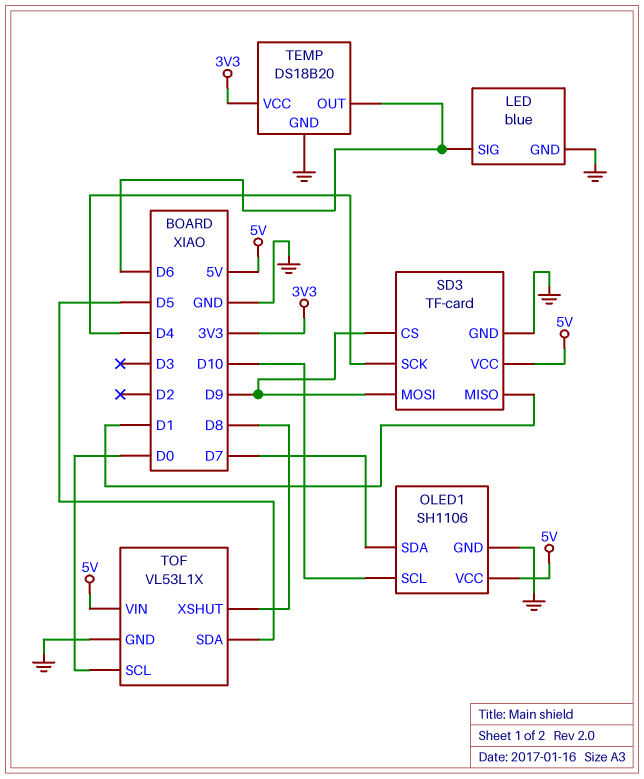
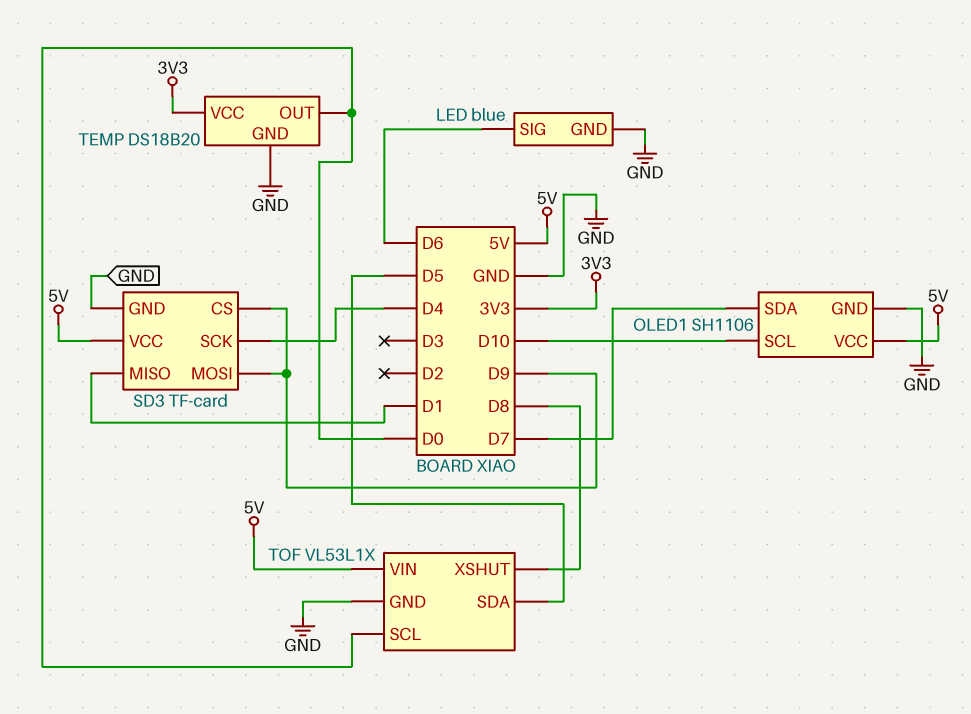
TEMP pin OUT: D6 -> D0

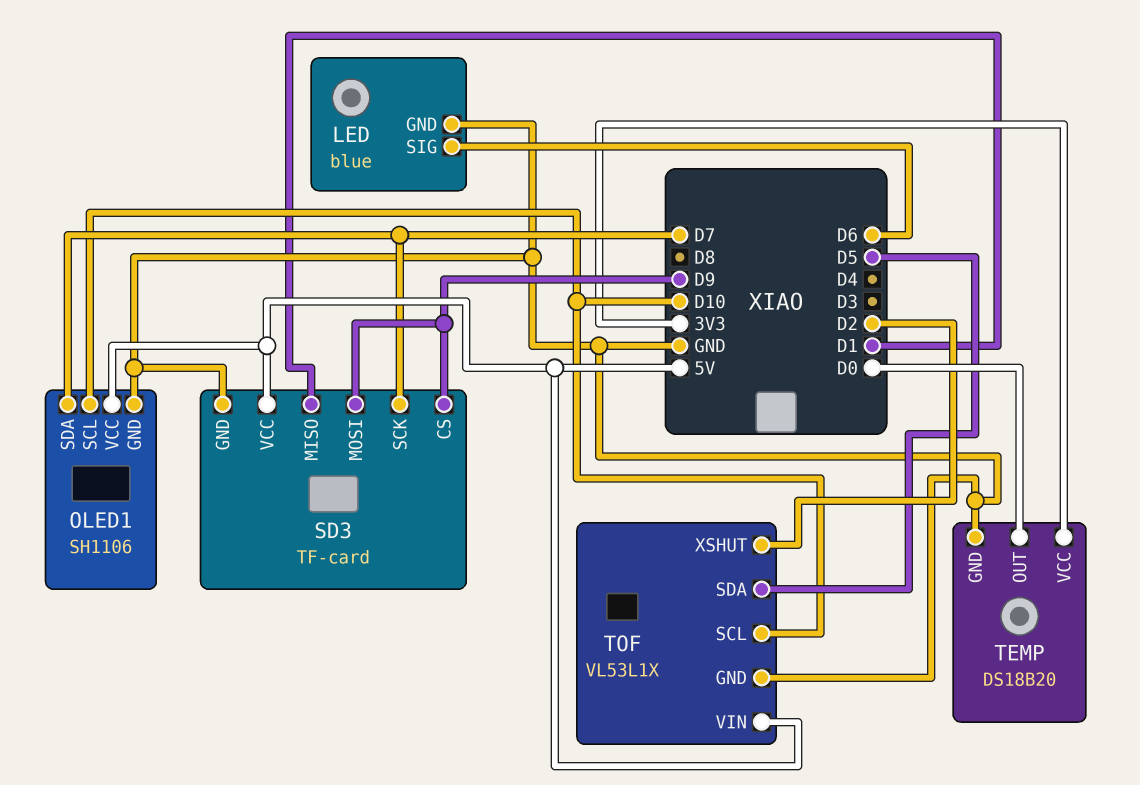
SD3 pin SCK: D4 -> D7
TOF pin SCL: D0 -> D10
TOF pin XSHUT: D8 -> D2

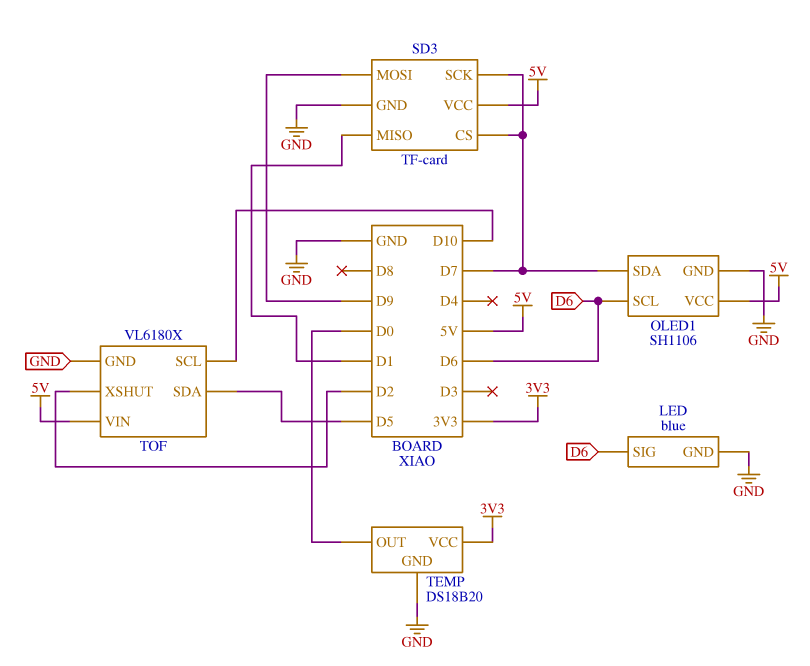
OLED1 pin SCL: D10 -> D6
SD3 pin CS: D9 -> D7
TOF: VL53L1X -> VL6180X

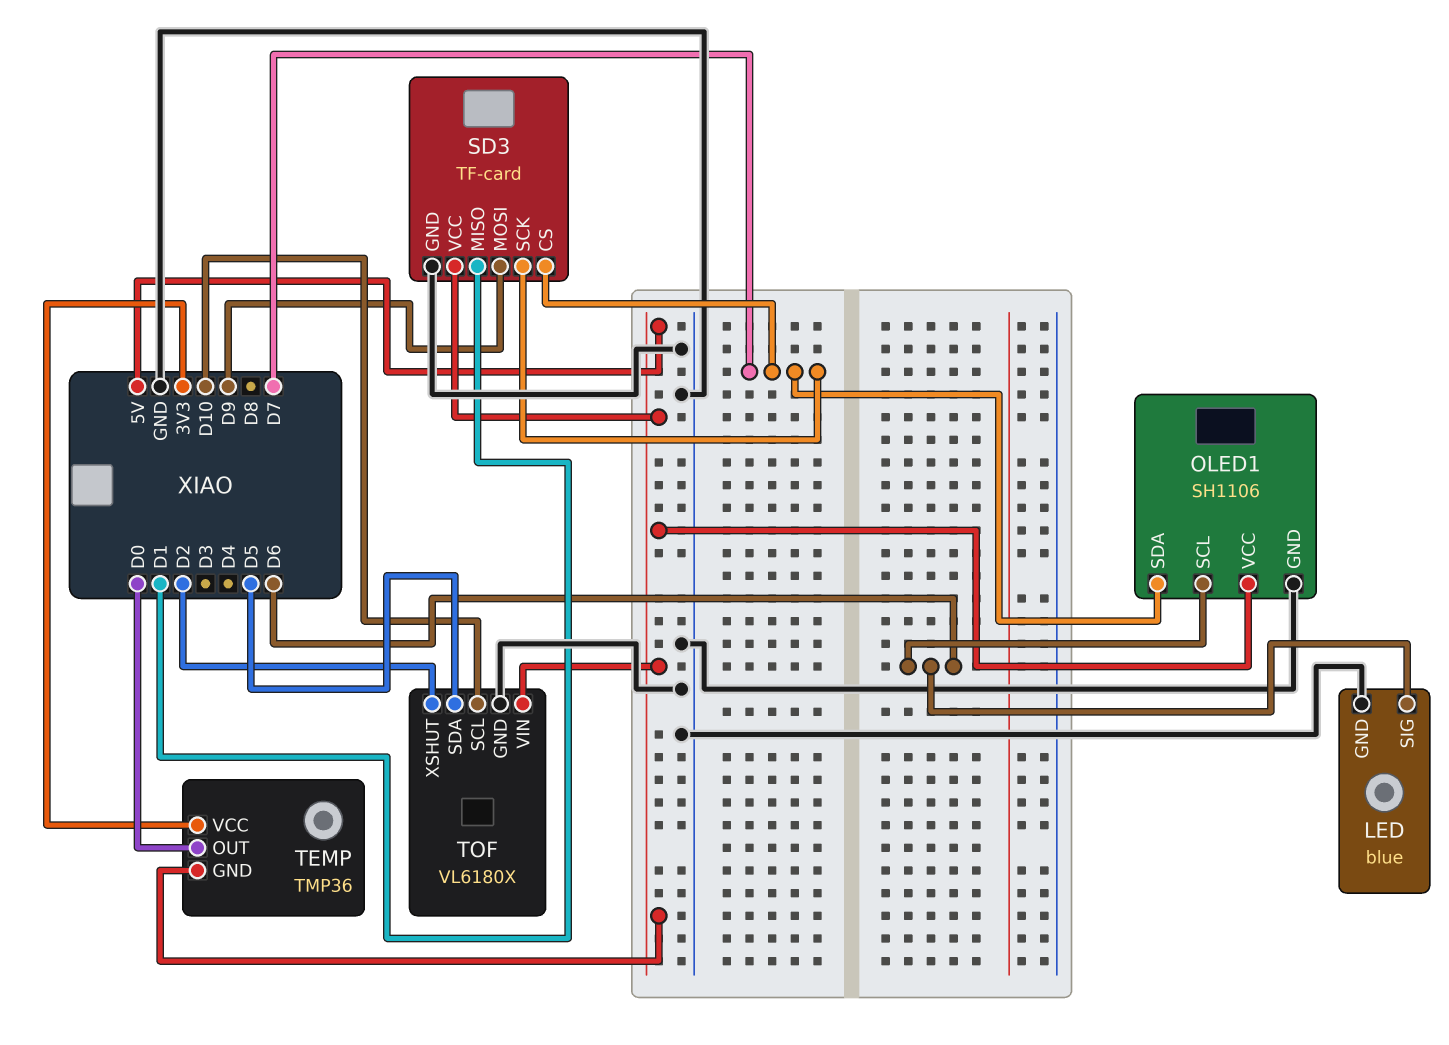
TEMP: DS18B20 -> TMP36
TEMP pin GND: GND -> 5V

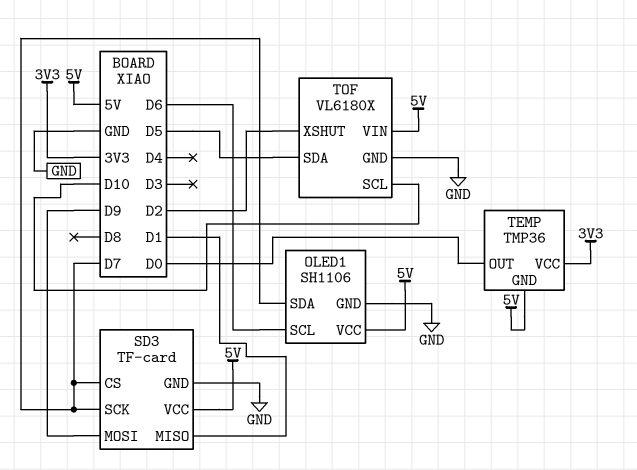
LED: blue -> none
LED pin GND: GND -> none
LED pin SIG: D6 -> none

